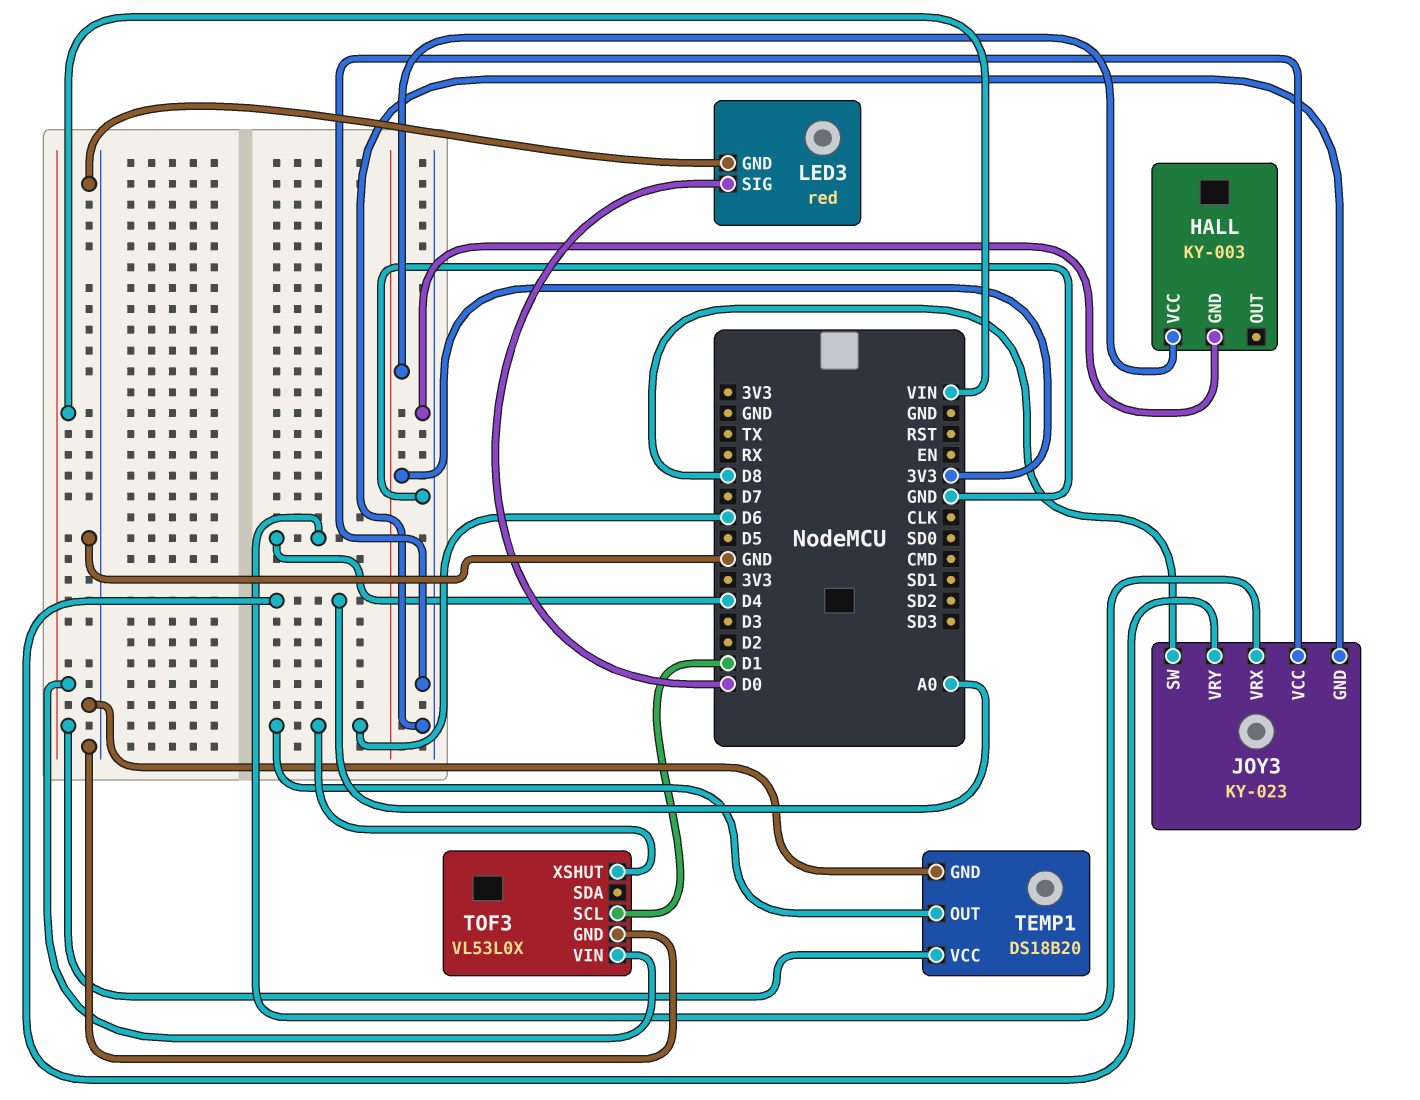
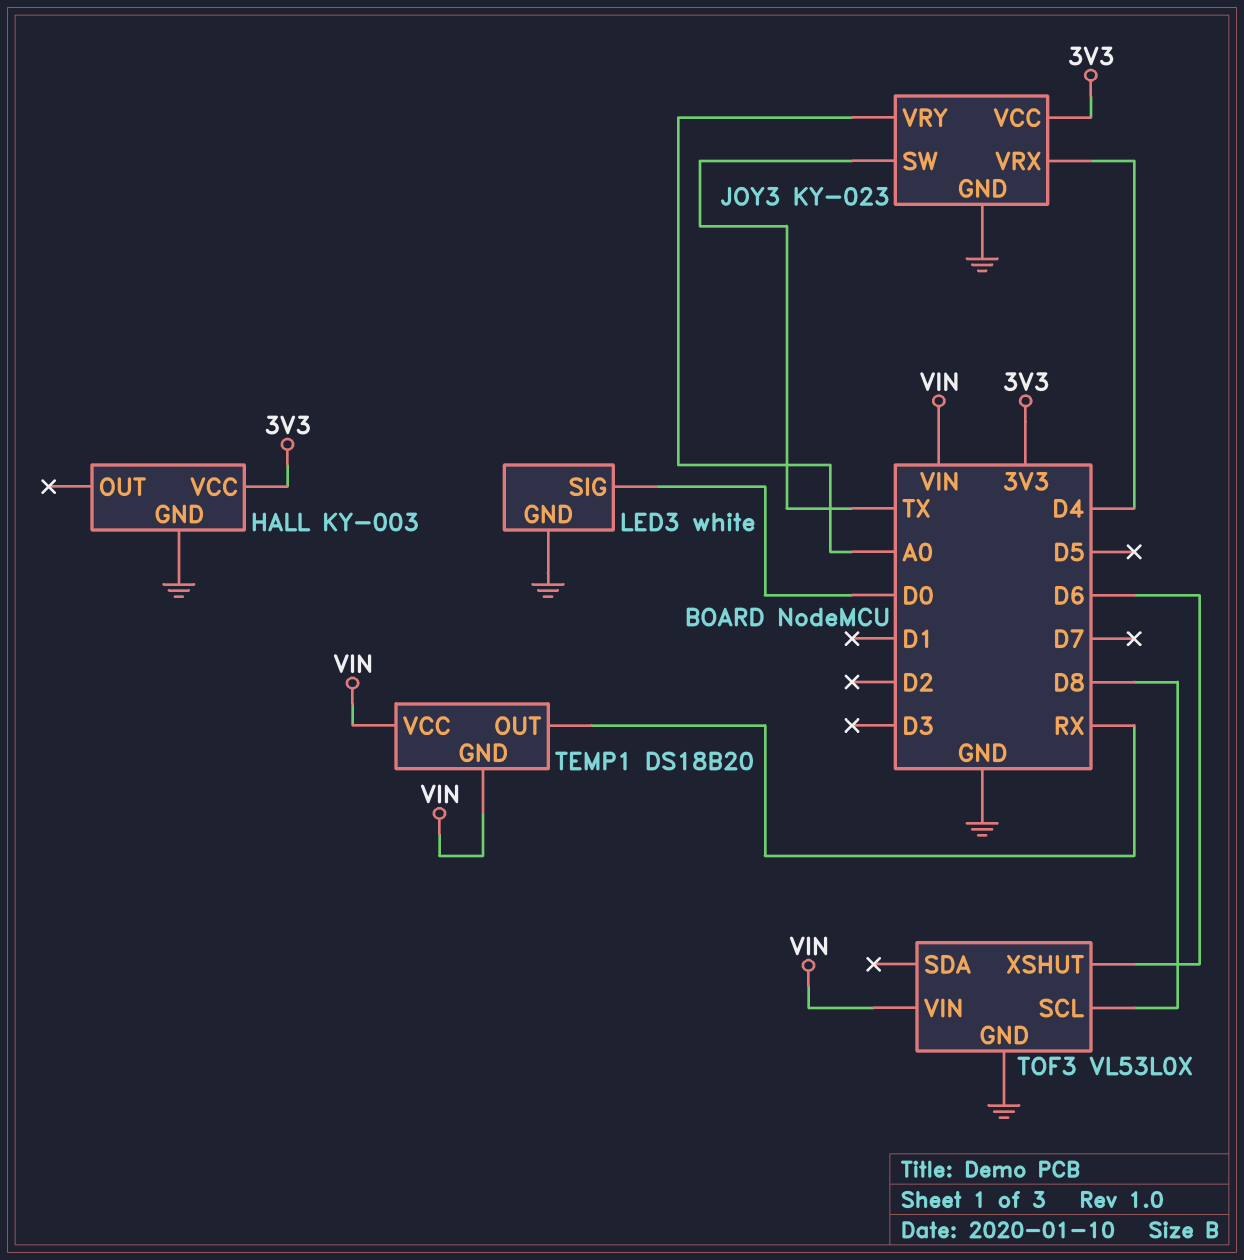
JOY3 pin SW: D8 -> TX
JOY3 pin VCC: GND -> 3V3
LED3: red -> white
TEMP1 pin GND: GND -> VIN
TEMP1 pin OUT: D6 -> RX
TOF3 pin SCL: D1 -> D8

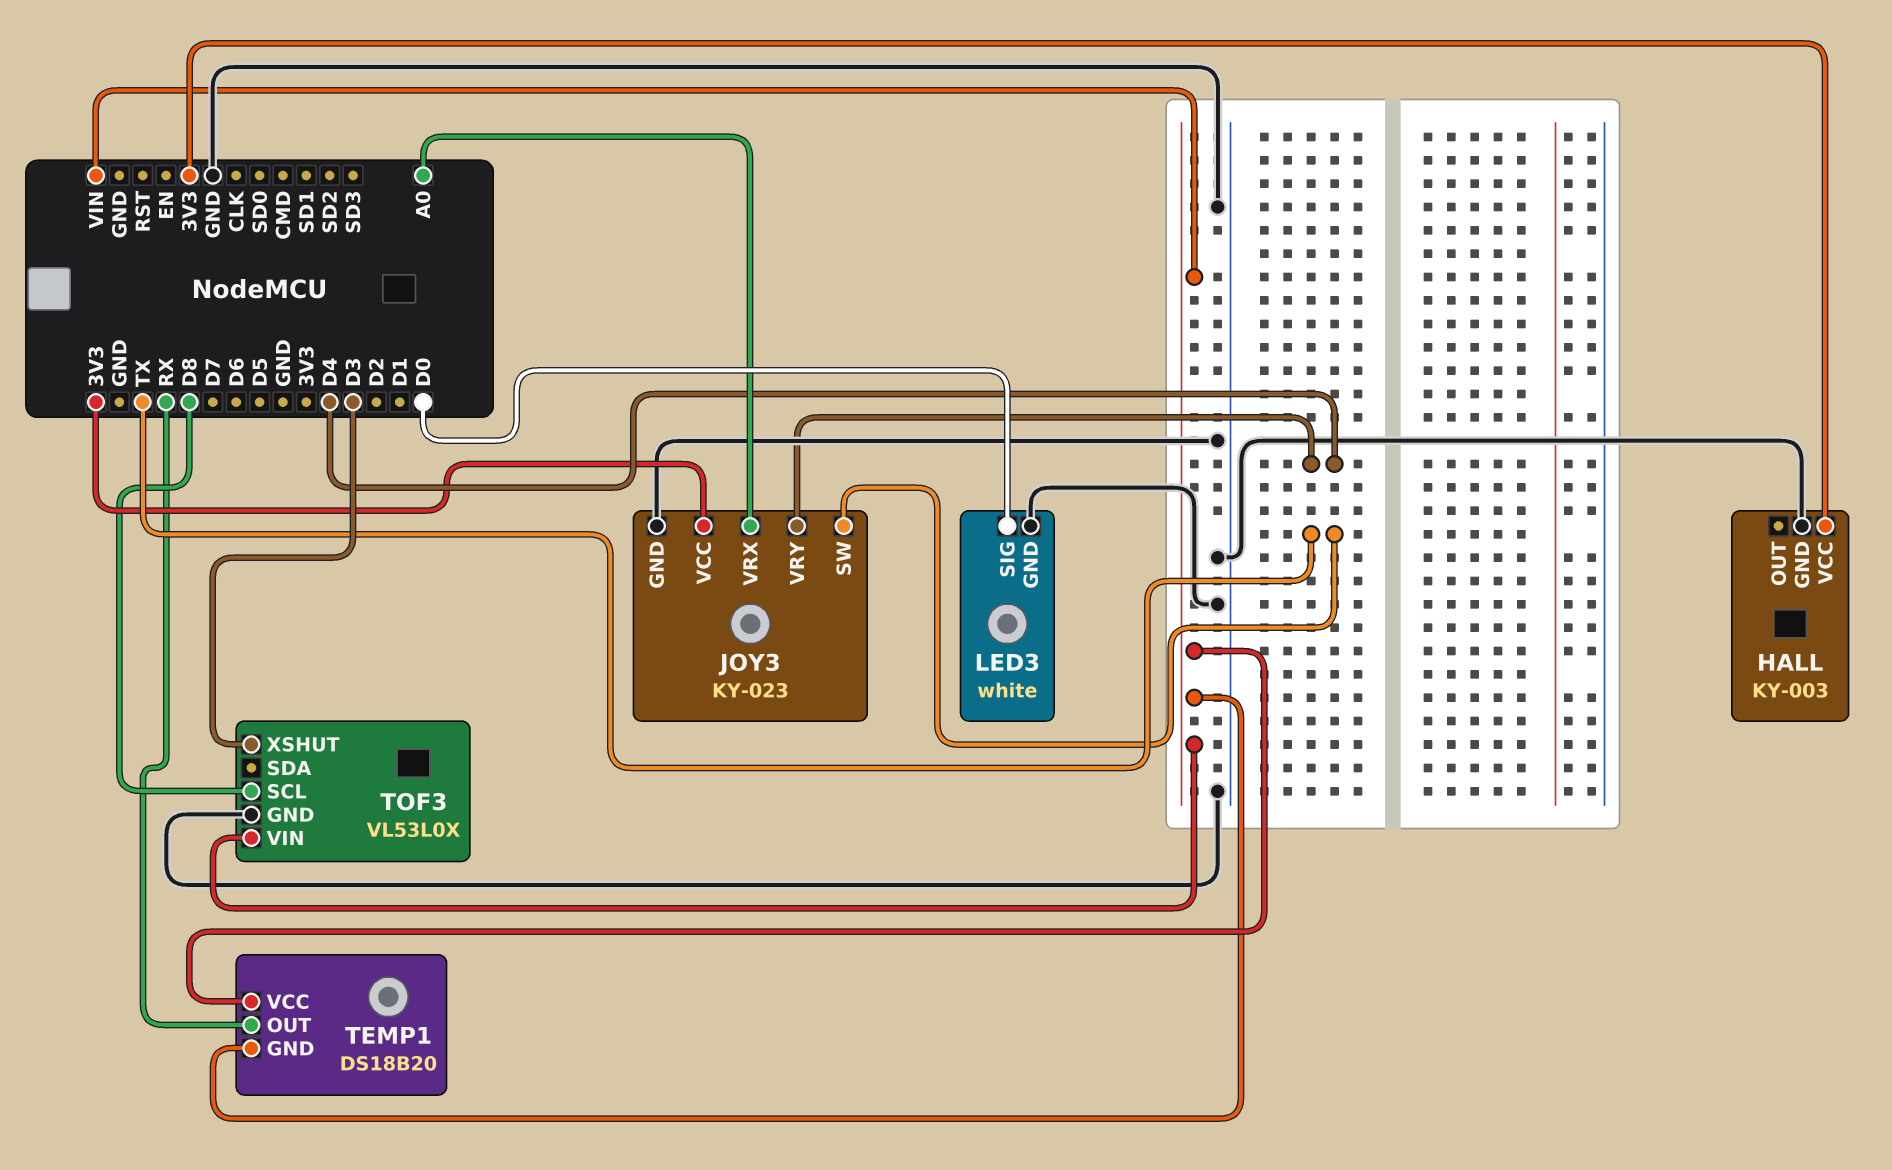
JOY3 pin VRX: D4 -> A0
JOY3 pin VRY: A0 -> D4
TOF3 pin XSHUT: D6 -> D3

